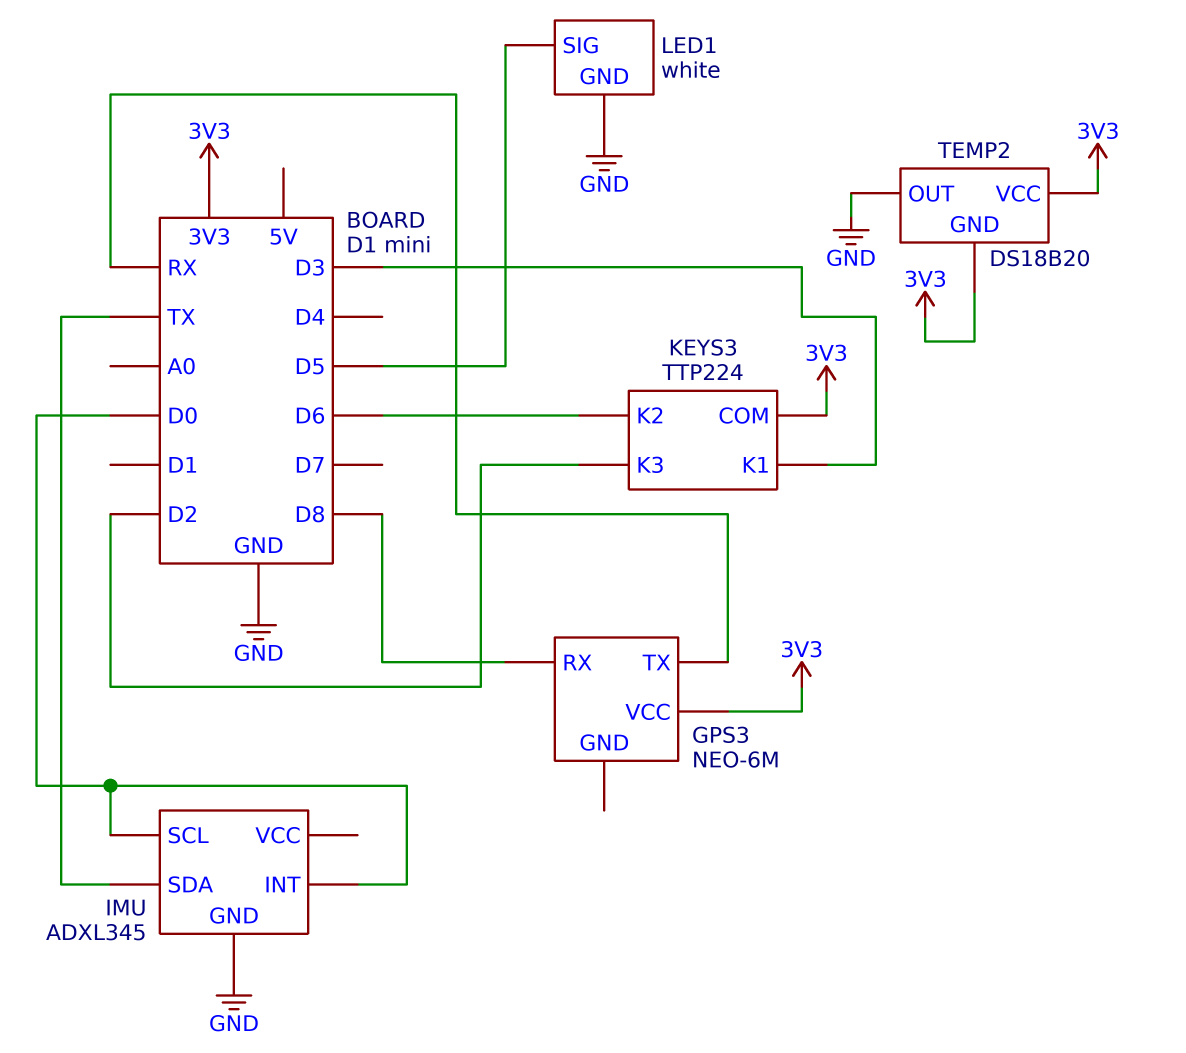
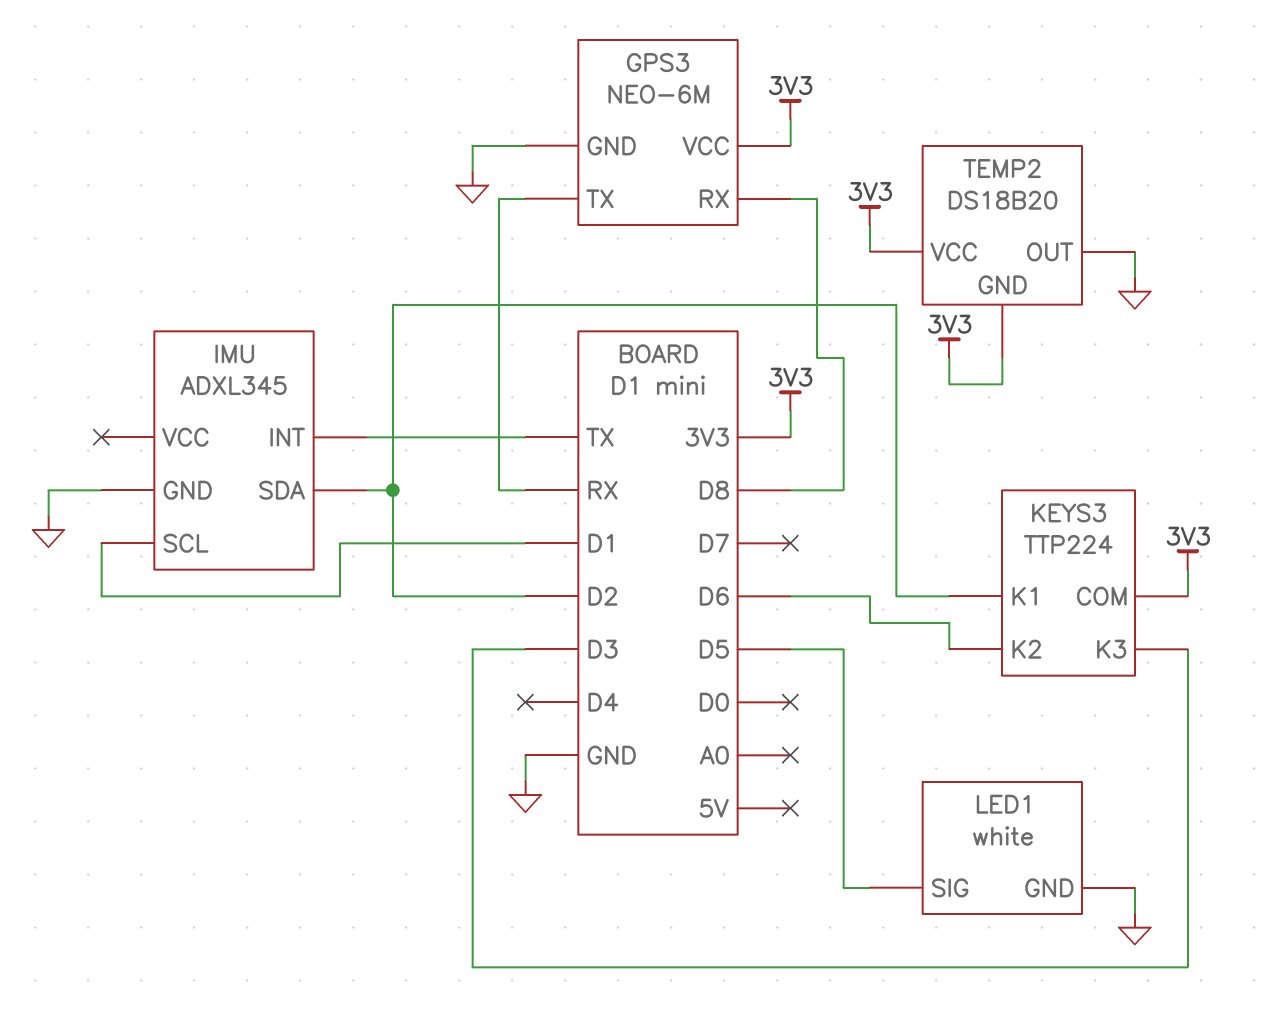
GPS3 pin GND: none -> GND
IMU pin INT: D0 -> TX
IMU pin SCL: D0 -> D1
IMU pin SDA: TX -> D2
KEYS3 pin K1: D3 -> D2
KEYS3 pin K3: D2 -> D3

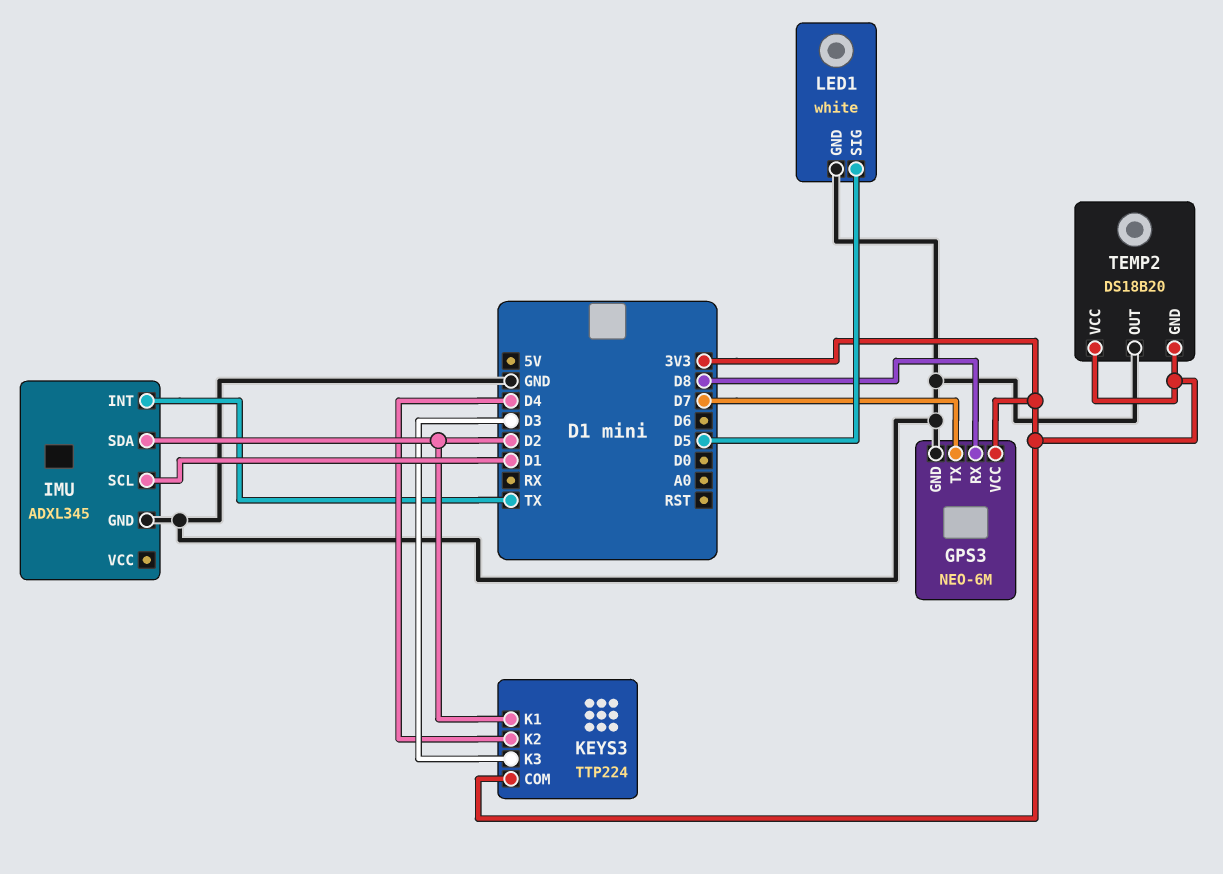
GPS3 pin TX: RX -> D7
KEYS3 pin K2: D6 -> D4

